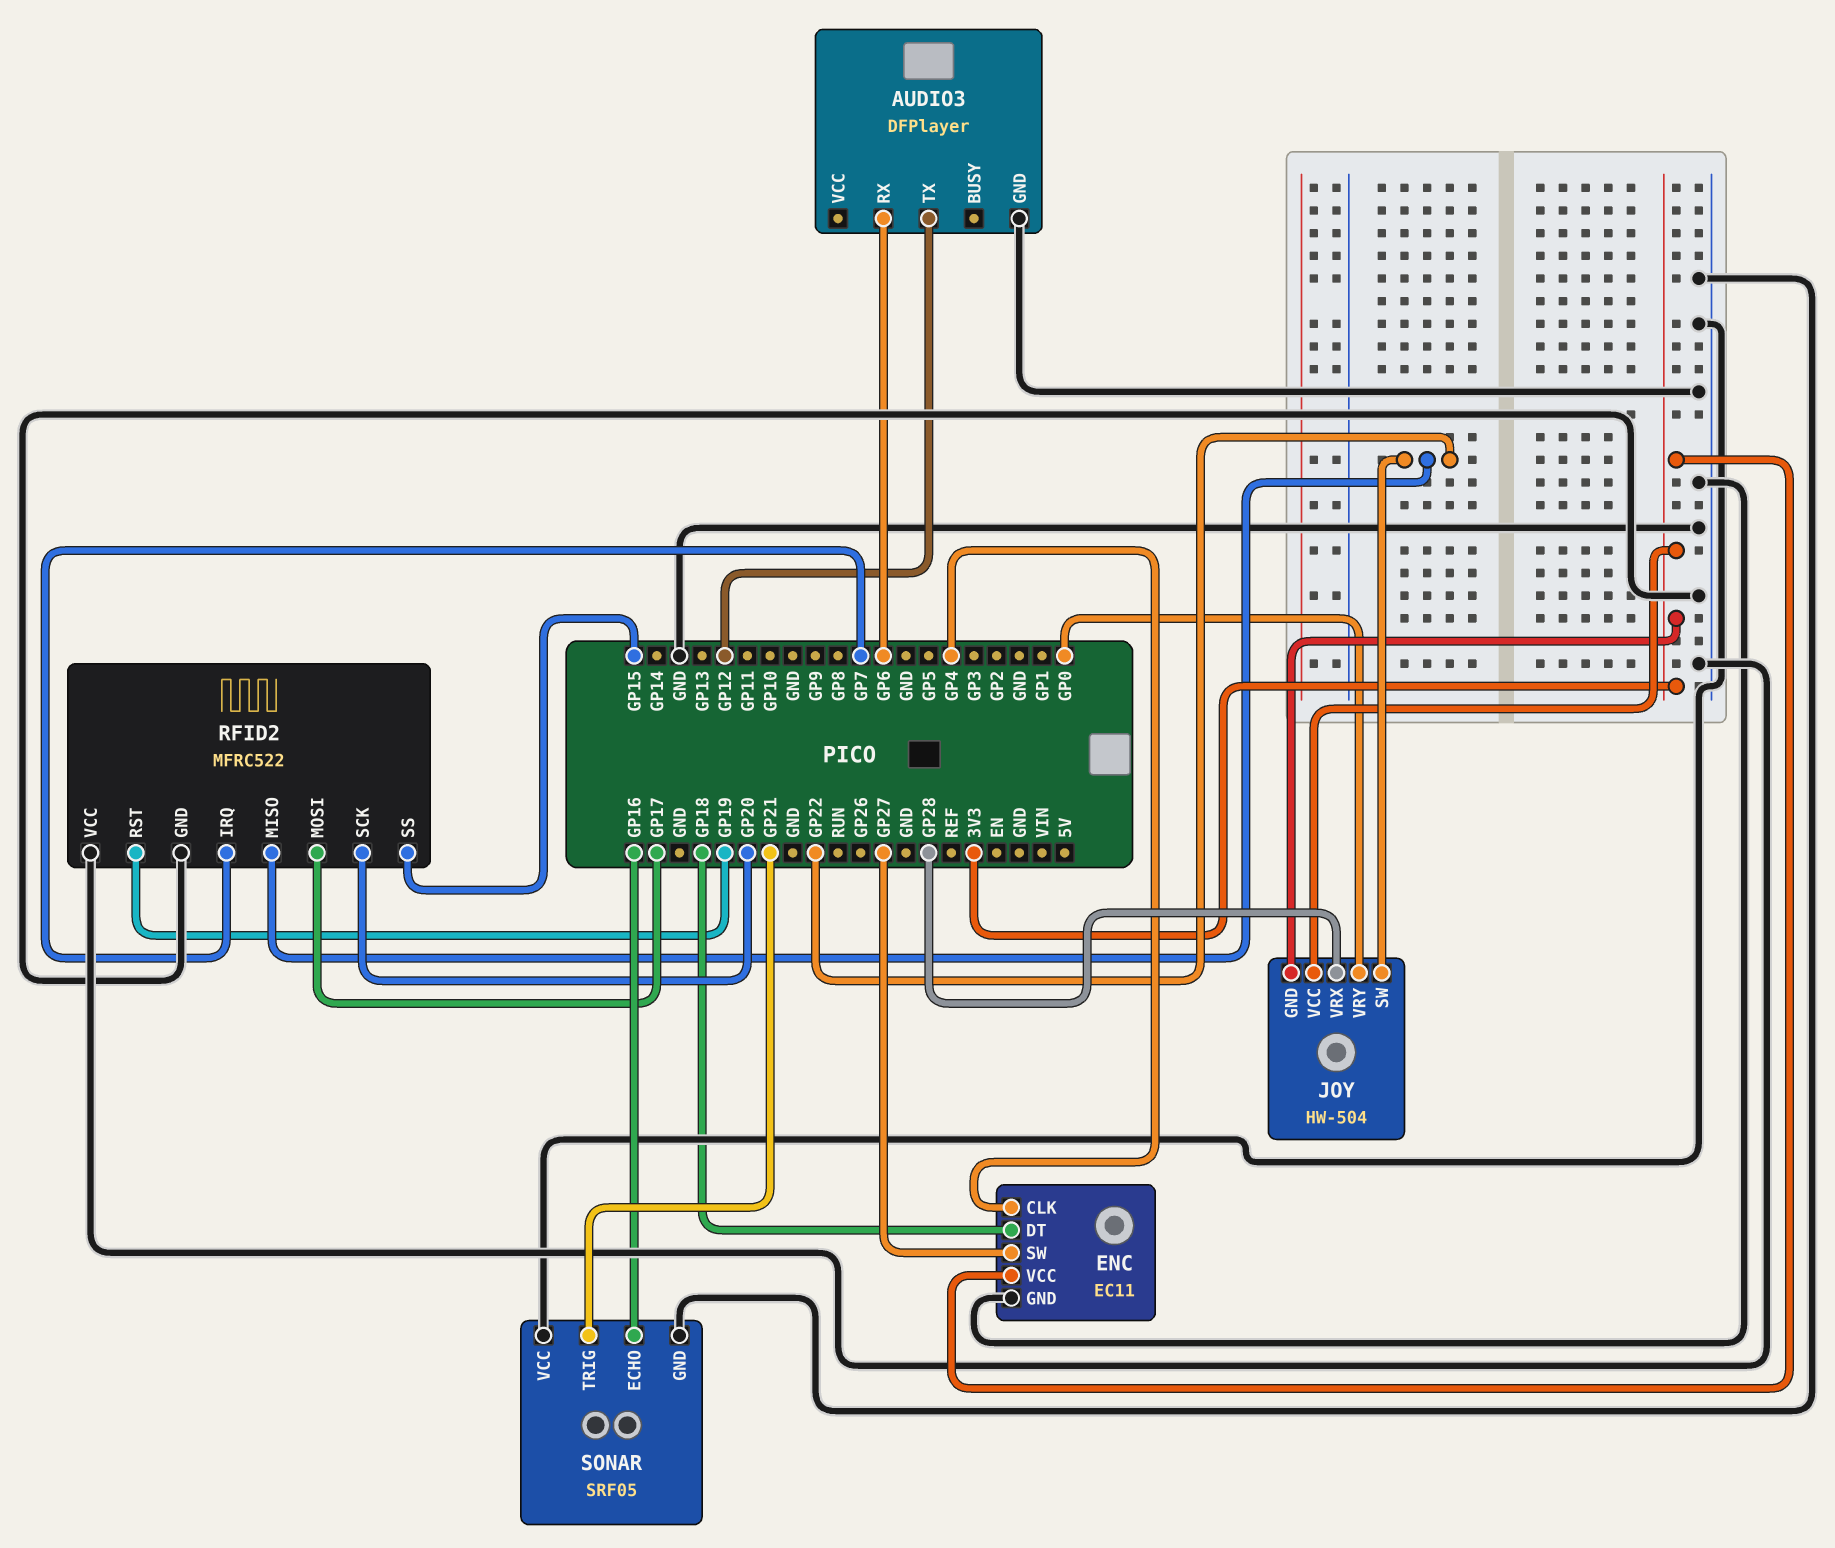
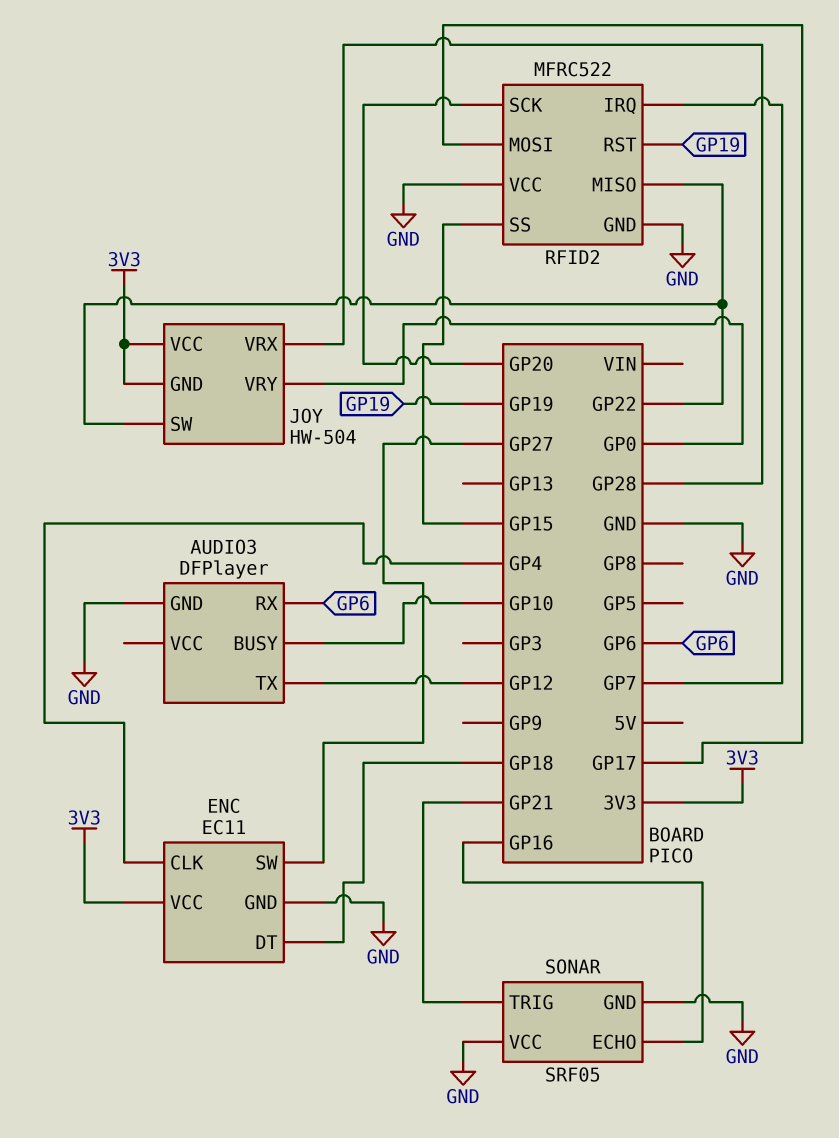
AUDIO3 pin BUSY: none -> GP10

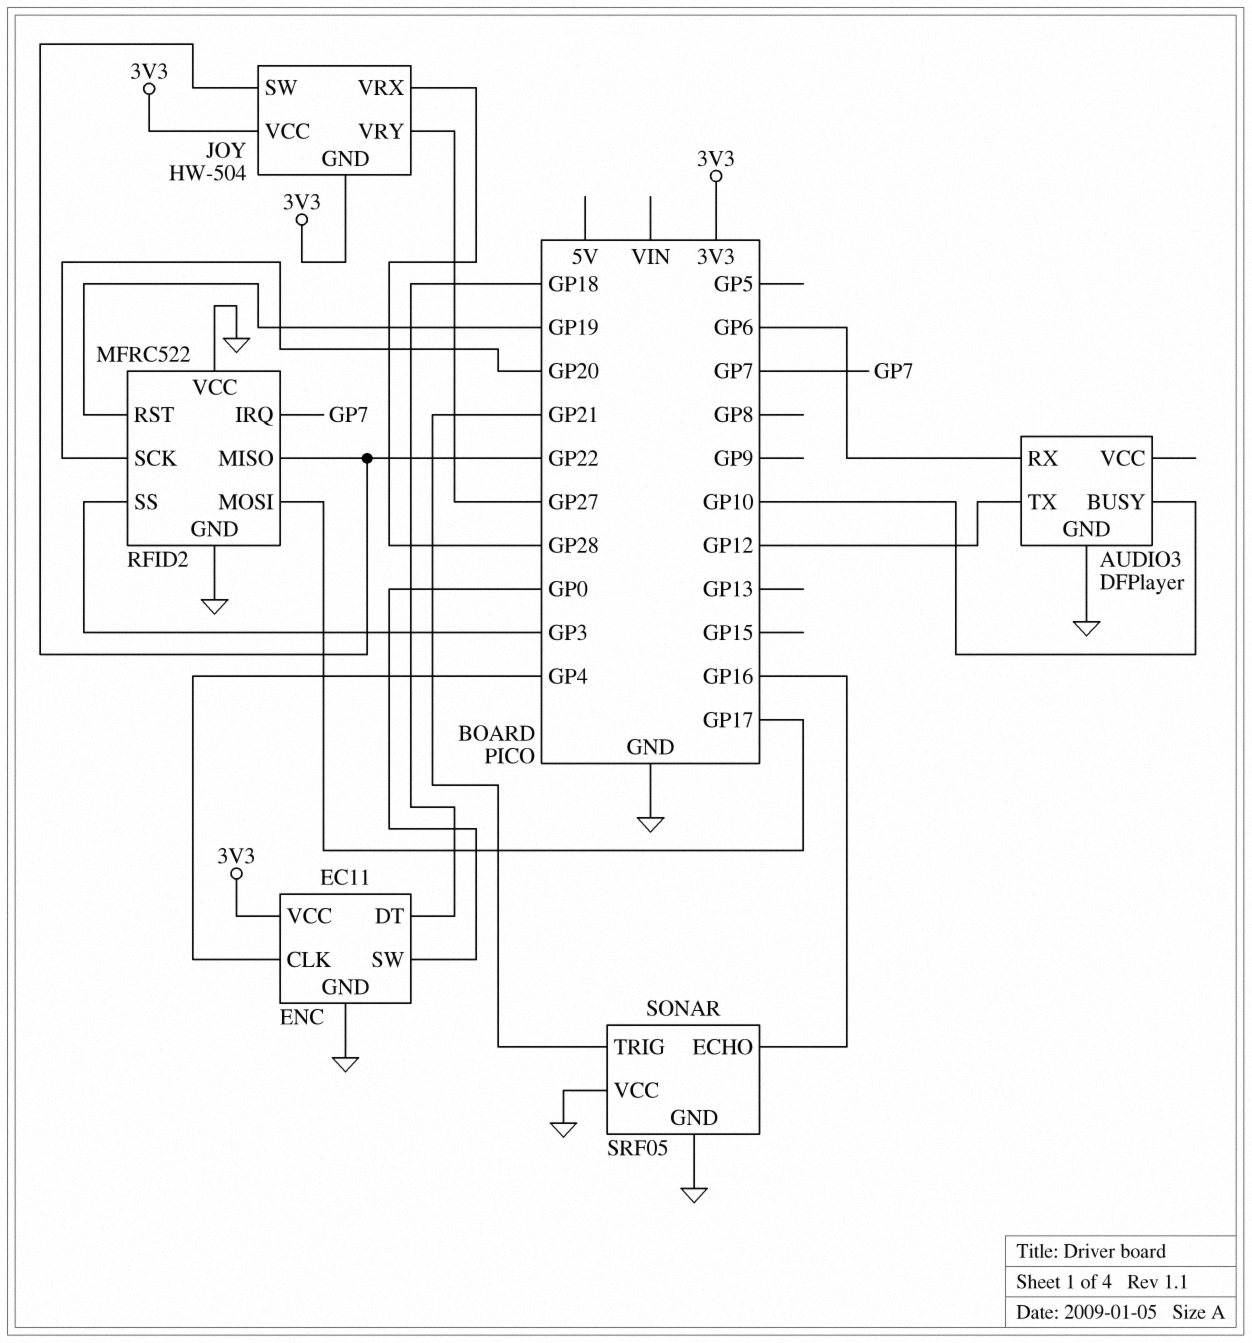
ENC pin SW: GP27 -> GP0
JOY pin VRY: GP0 -> GP27
RFID2 pin SS: GP15 -> GP3

